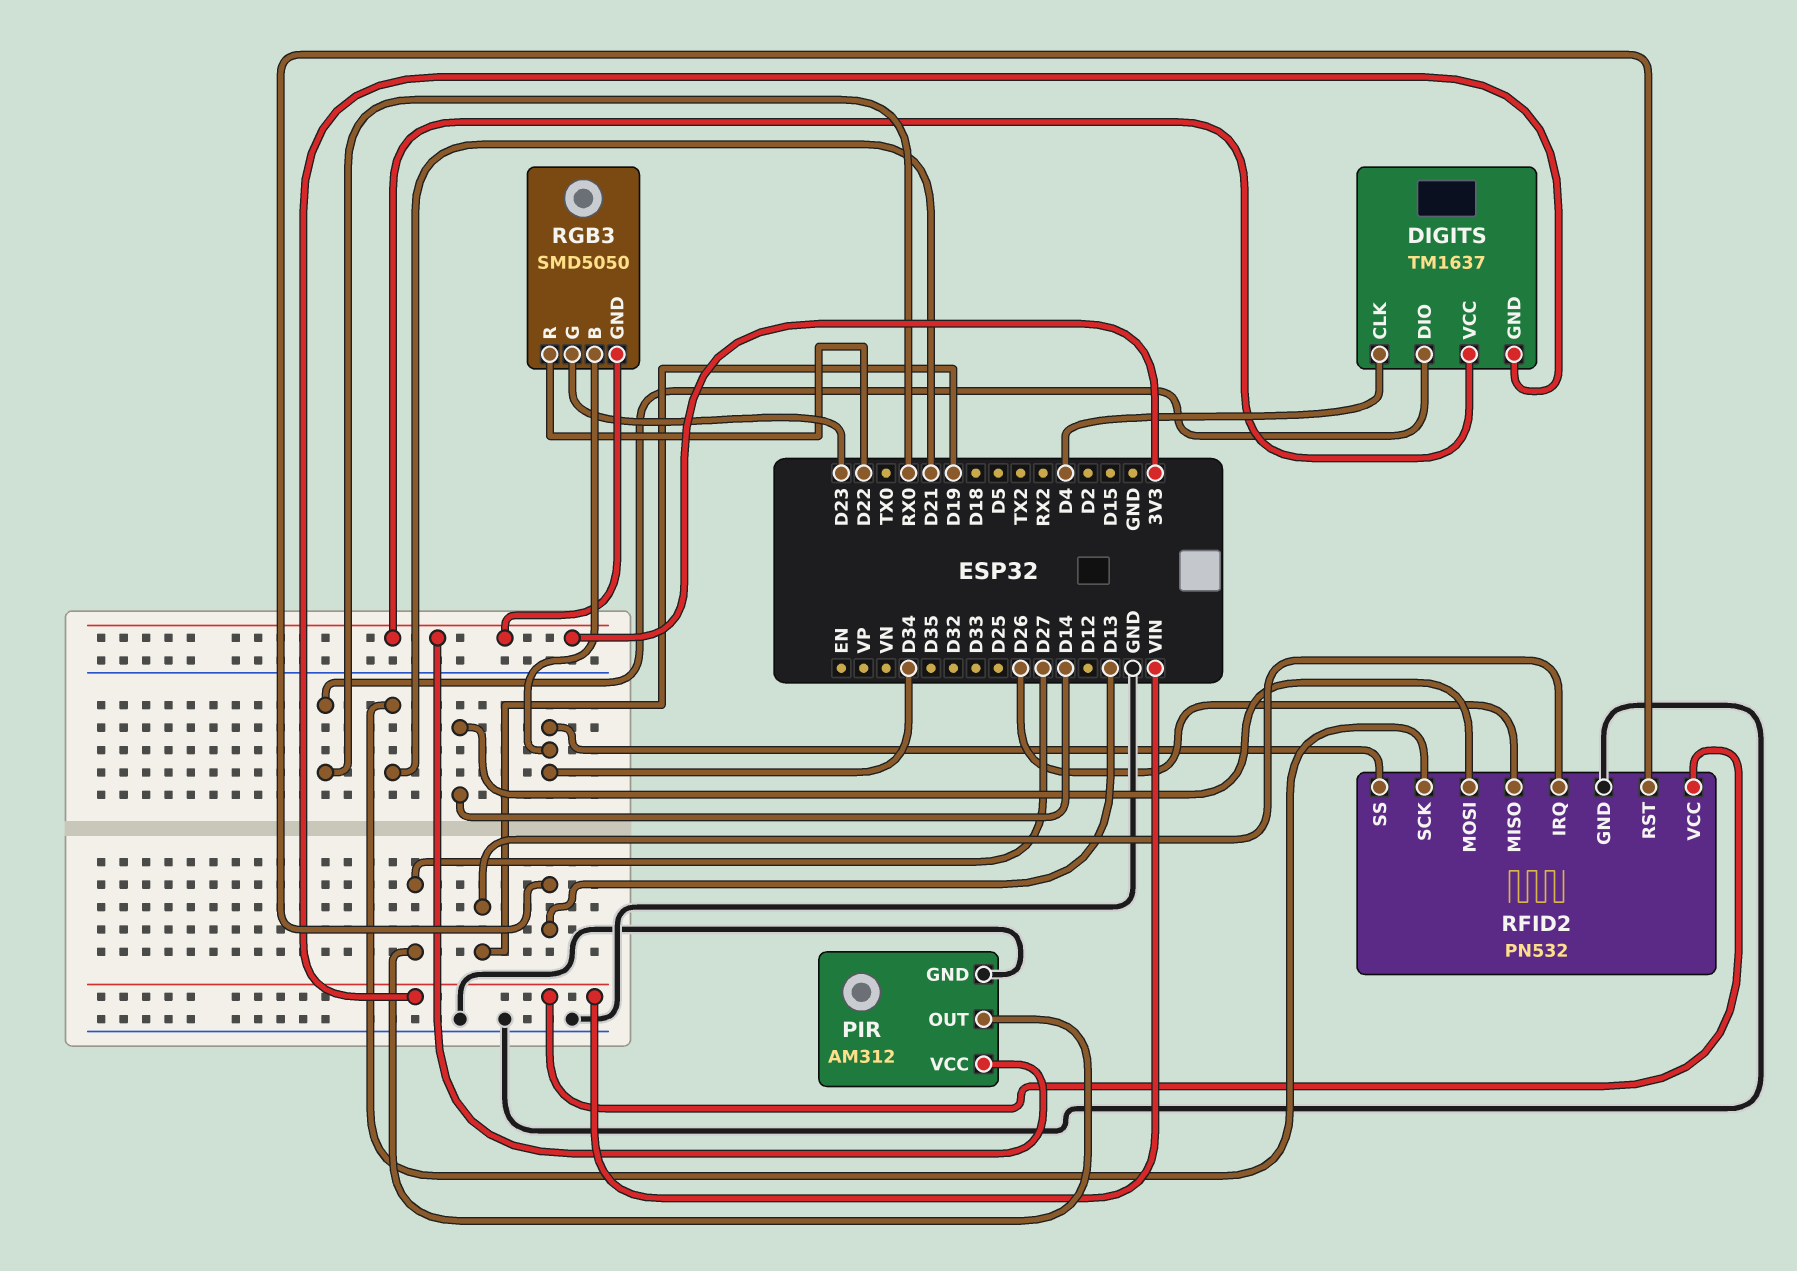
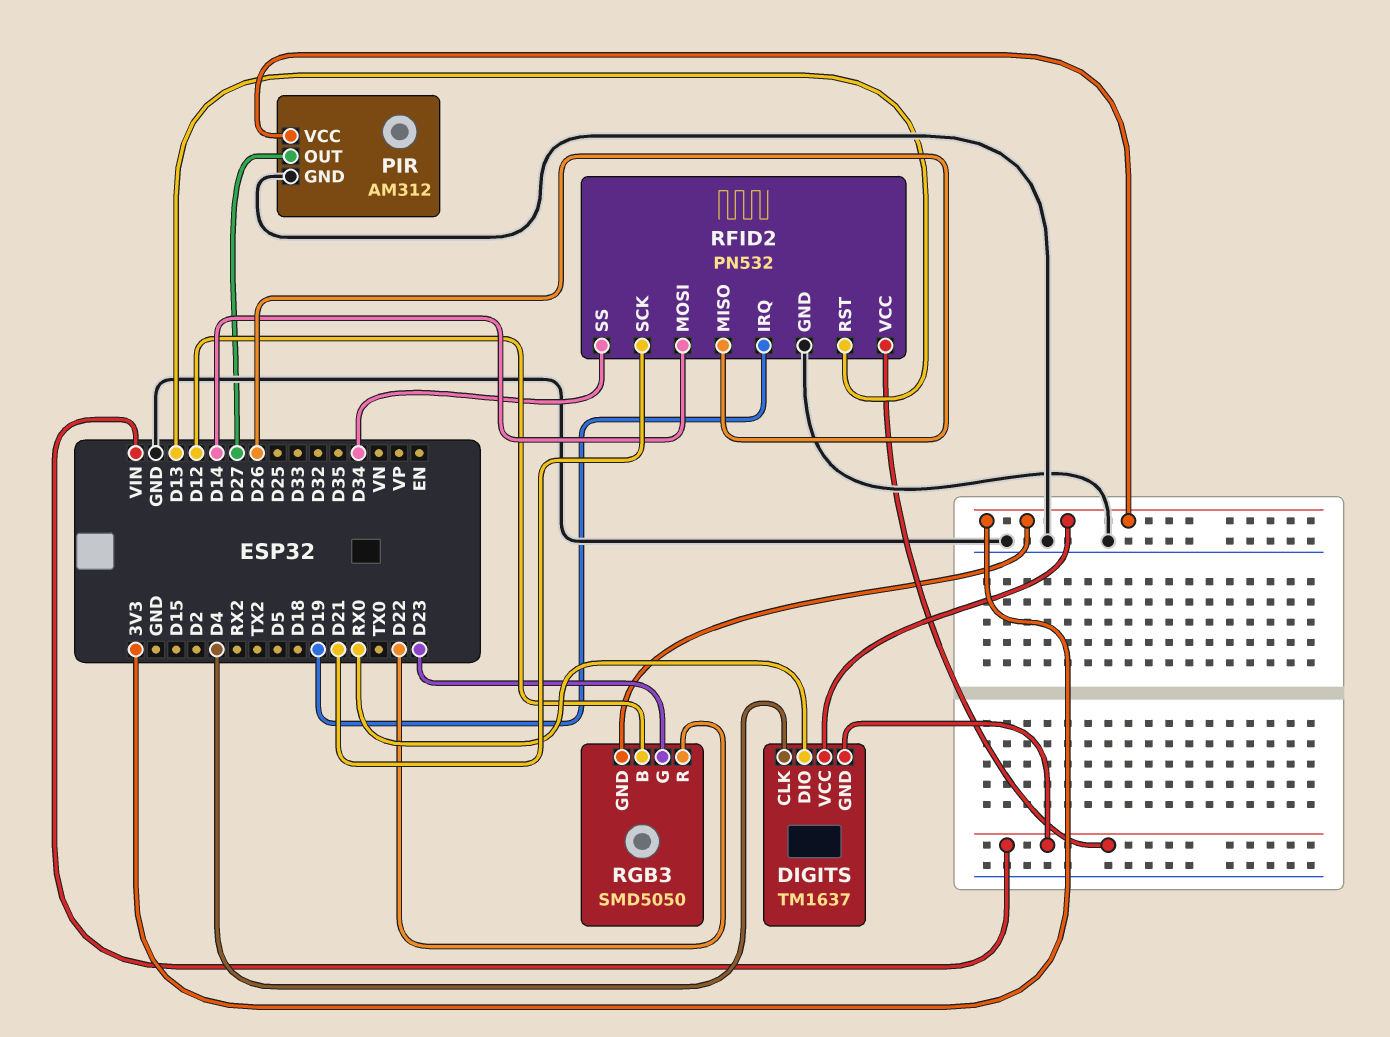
RGB3 pin B: D34 -> D12

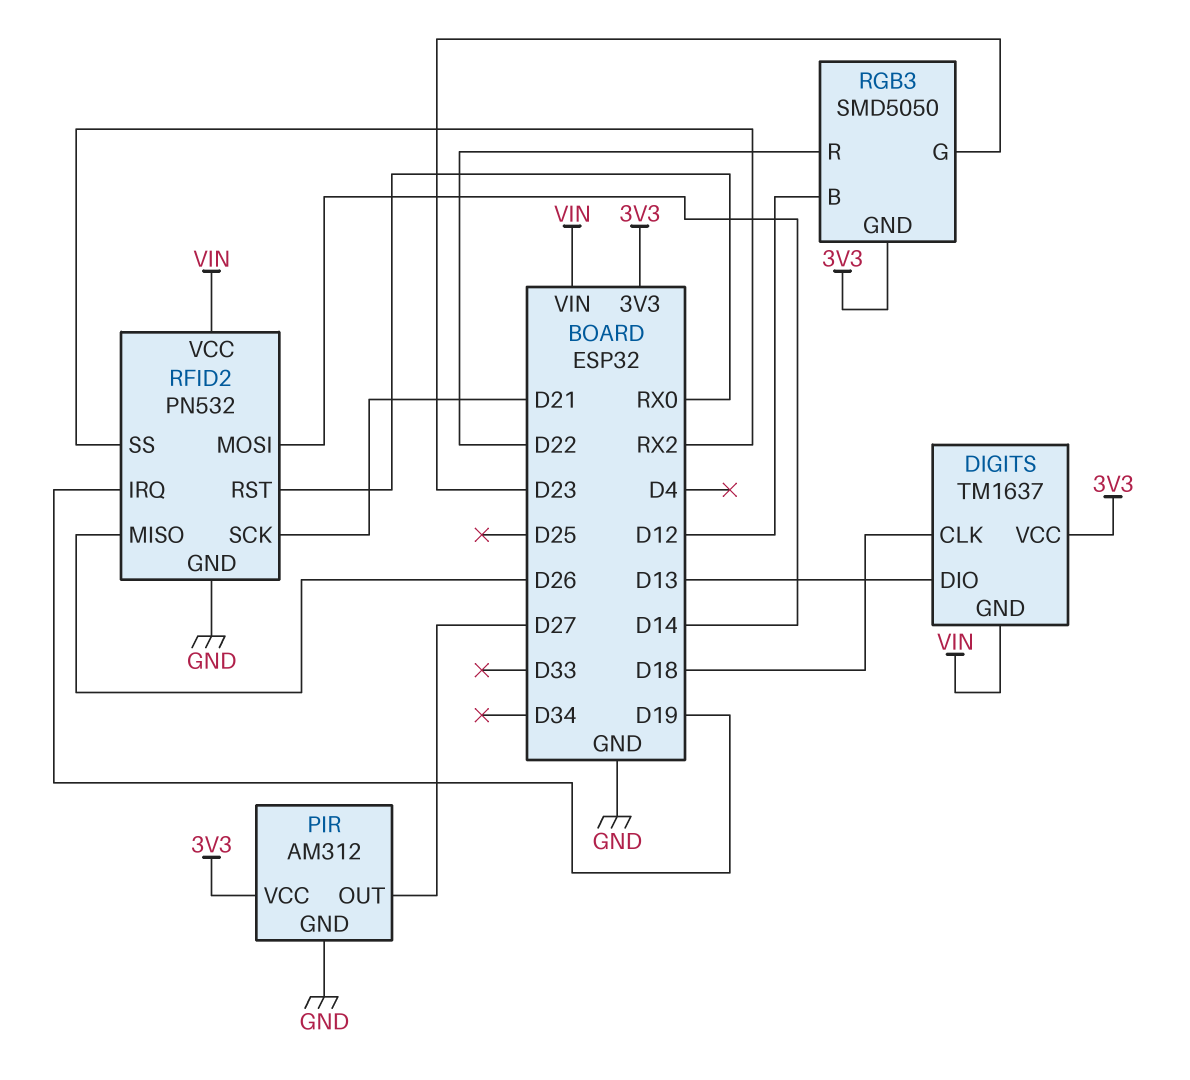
DIGITS pin CLK: D4 -> D18
DIGITS pin DIO: RX0 -> D13
RFID2 pin RST: D13 -> RX0
RFID2 pin SS: D34 -> RX2

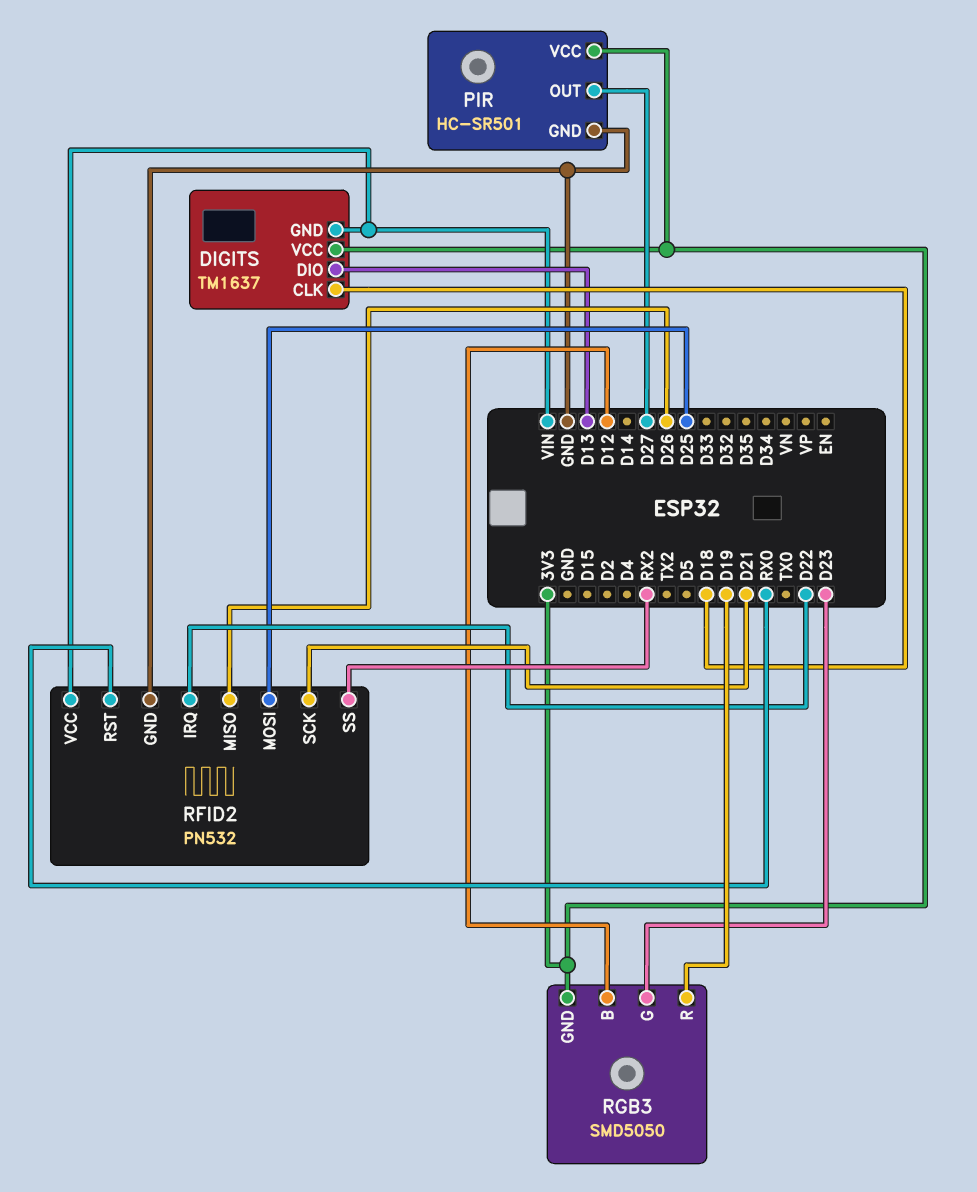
PIR: AM312 -> HC-SR501
RFID2 pin IRQ: D19 -> D22
RFID2 pin MOSI: D14 -> D25
RGB3 pin R: D22 -> D19

